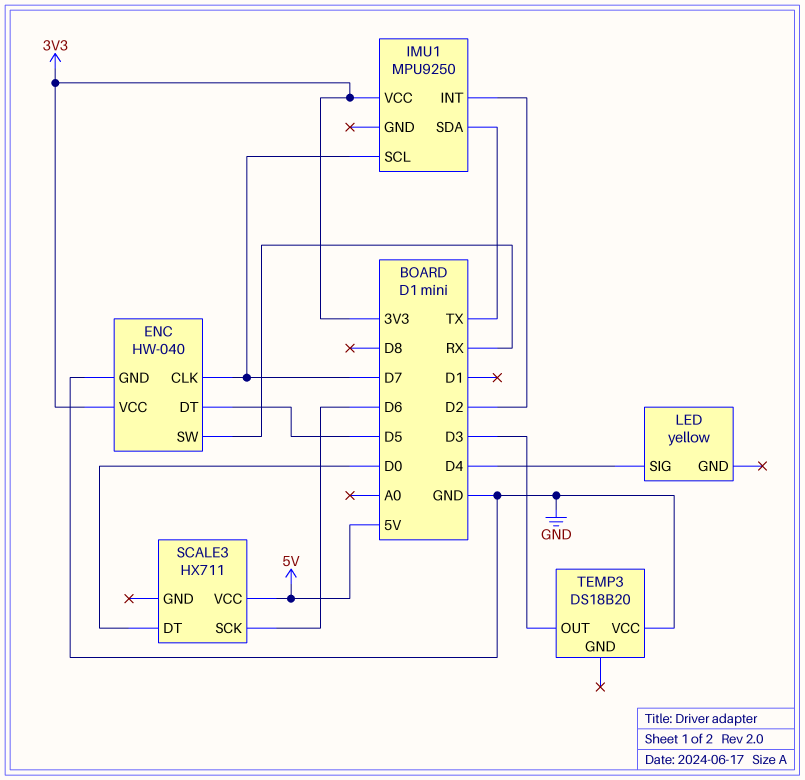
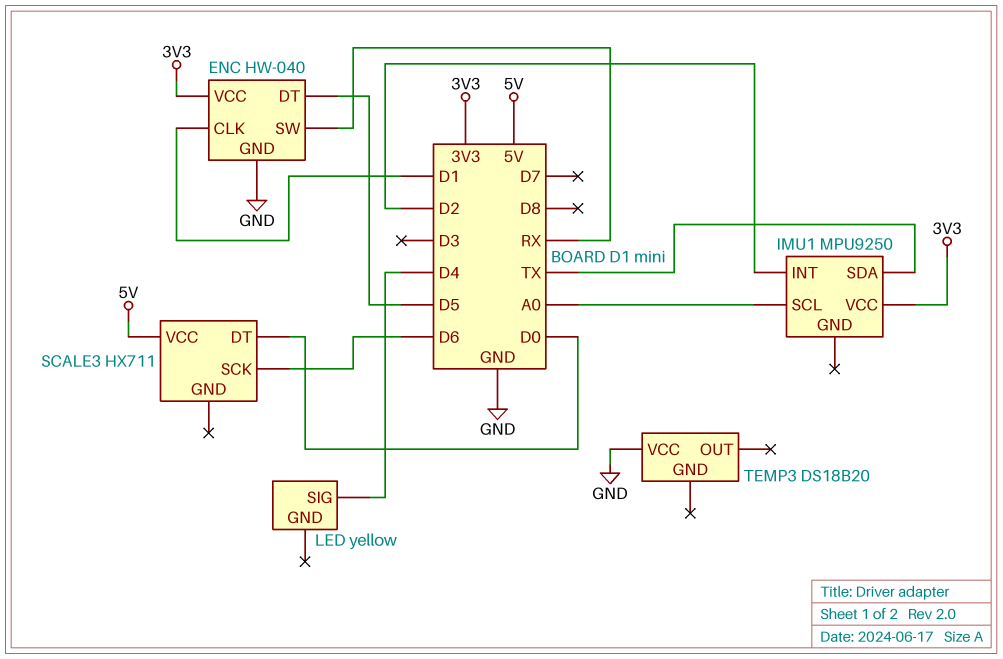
ENC pin CLK: D7 -> D1
IMU1 pin SCL: D7 -> A0
TEMP3 pin OUT: D3 -> none

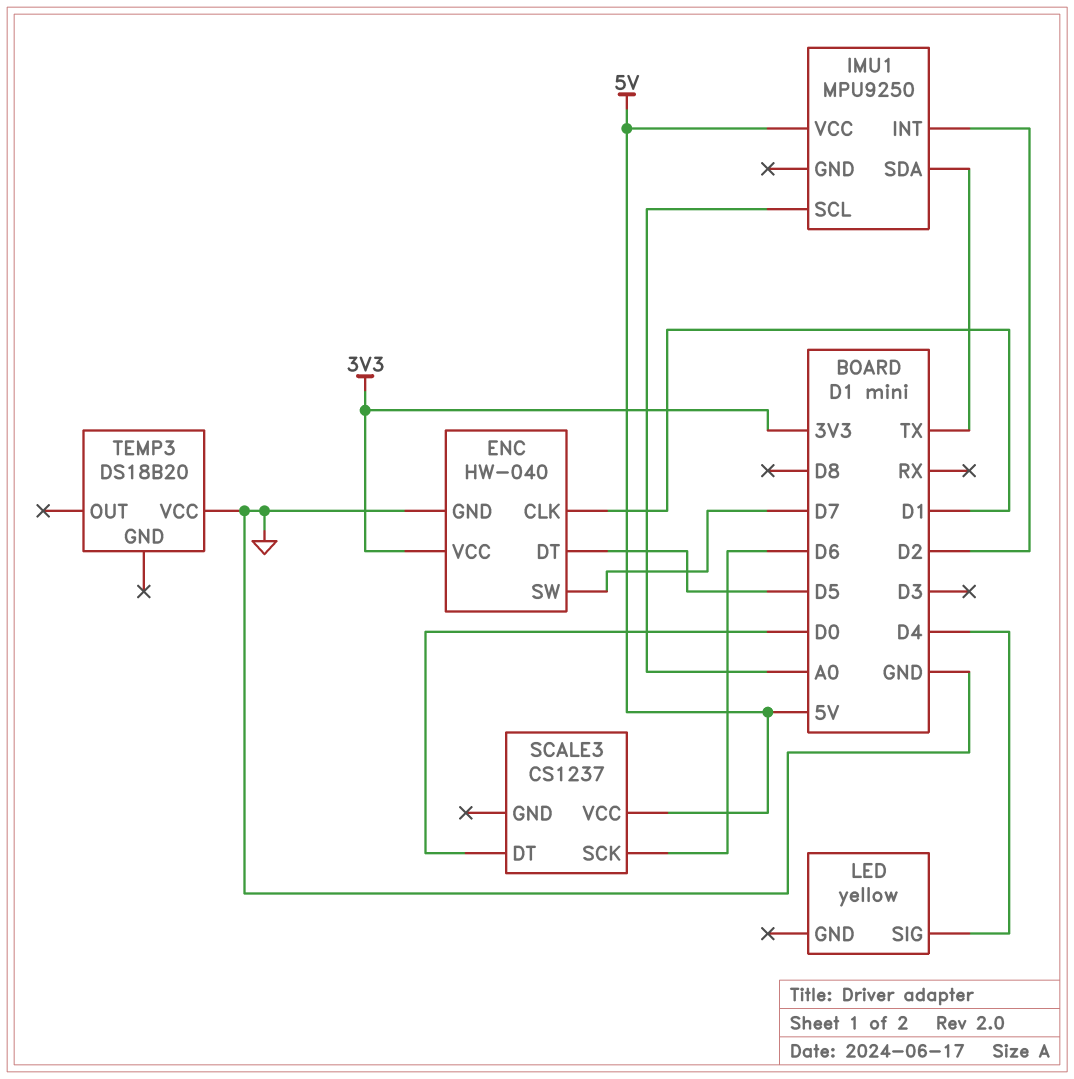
ENC pin SW: RX -> D7
IMU1 pin VCC: 3V3 -> 5V
SCALE3: HX711 -> CS1237

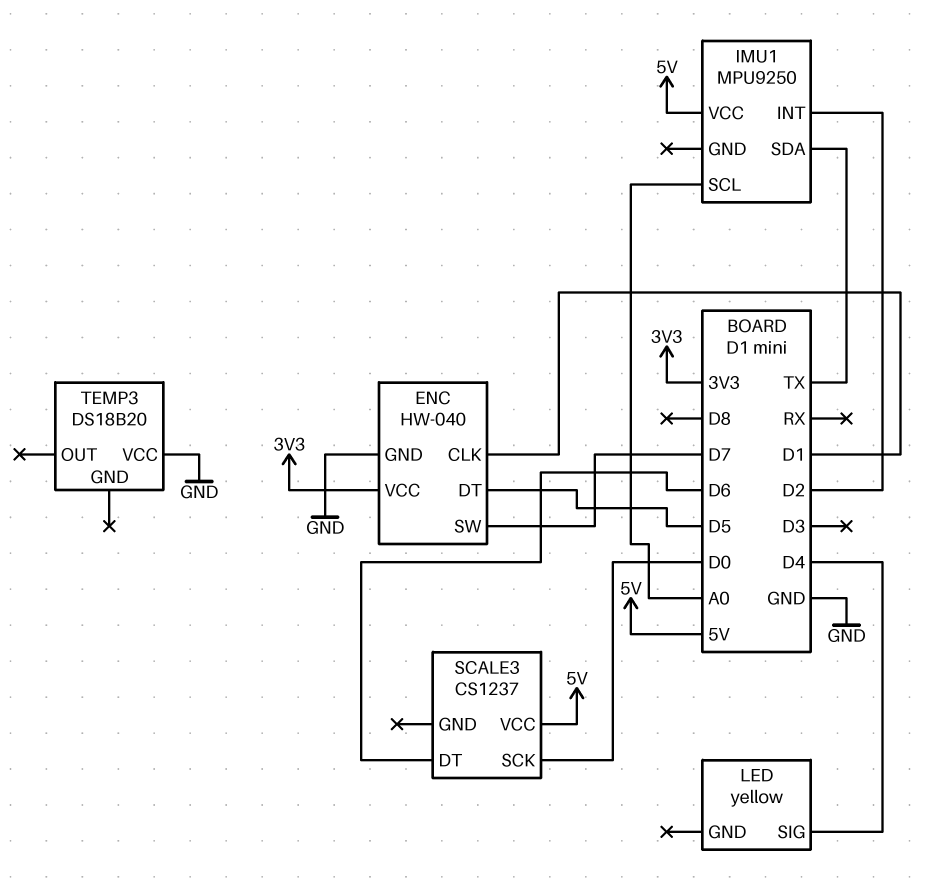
SCALE3 pin DT: D0 -> D6
SCALE3 pin SCK: D6 -> D0

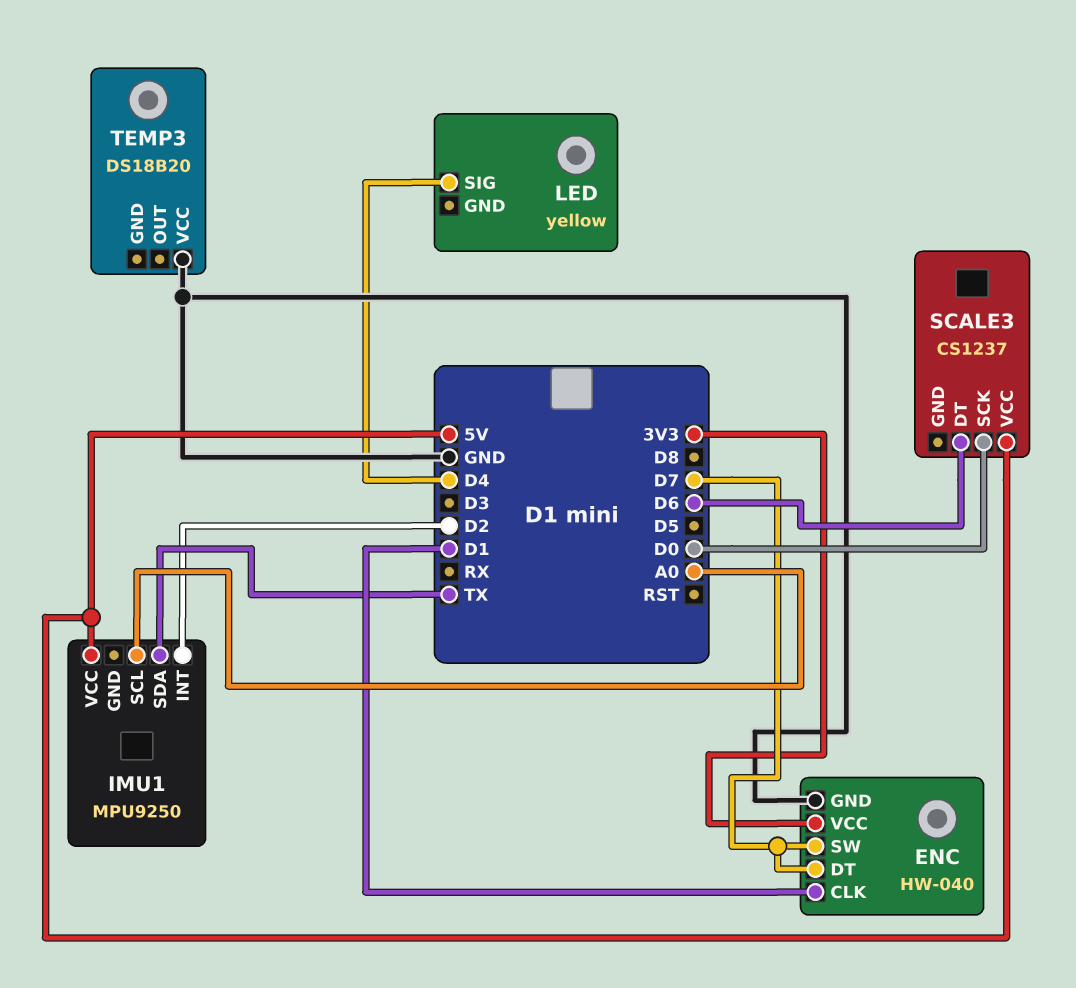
ENC pin DT: D5 -> D7

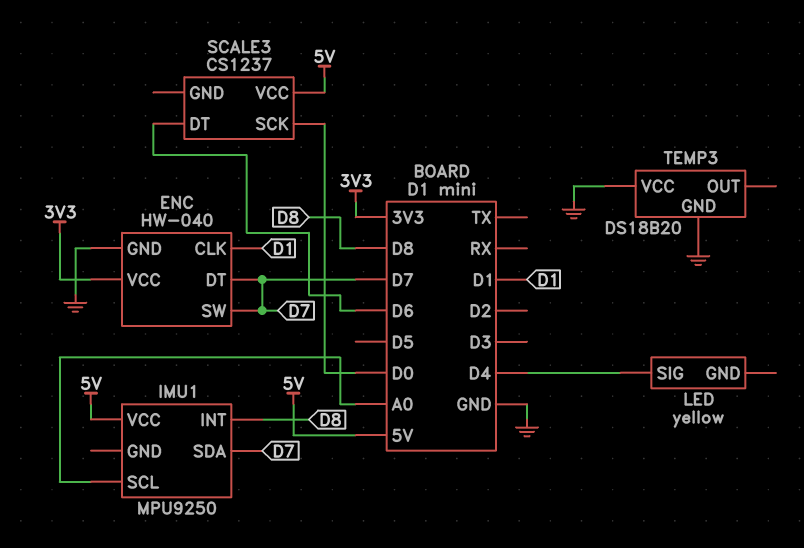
IMU1 pin INT: D2 -> D8
IMU1 pin SDA: TX -> D7
TEMP3 pin GND: none -> GND

